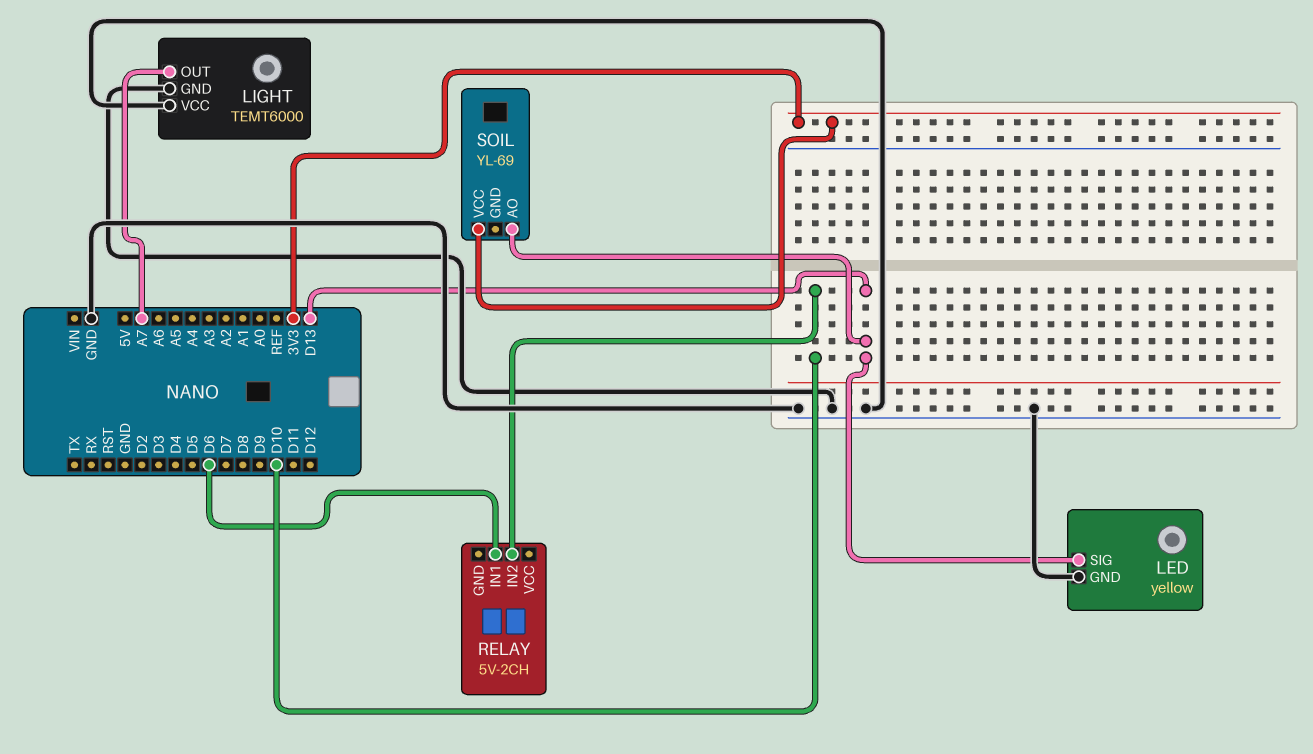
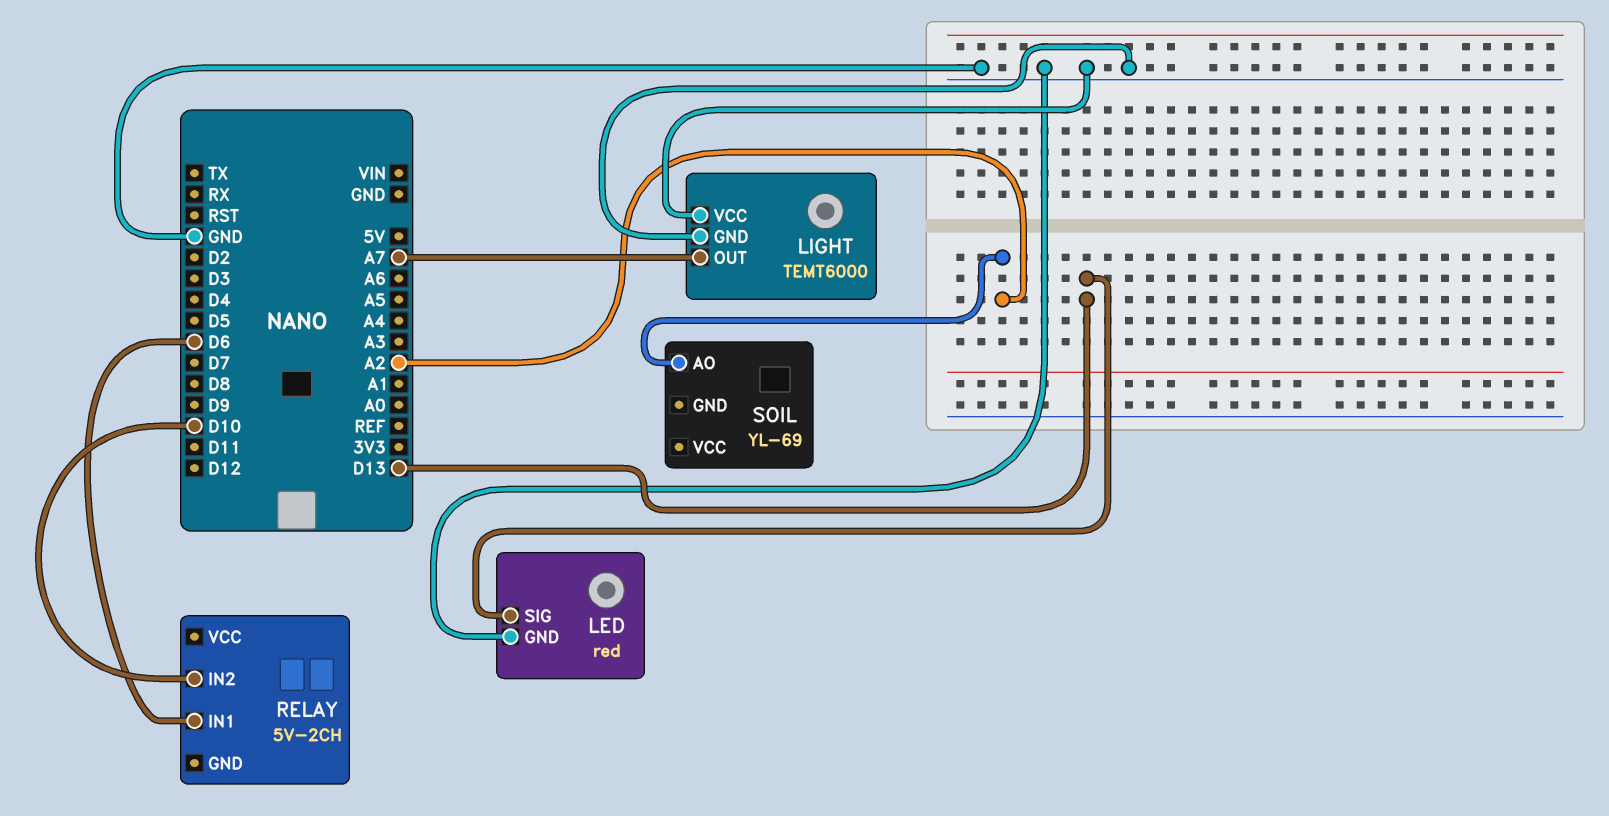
LED: yellow -> red
SOIL pin AO: D13 -> A2
SOIL pin VCC: 3V3 -> none

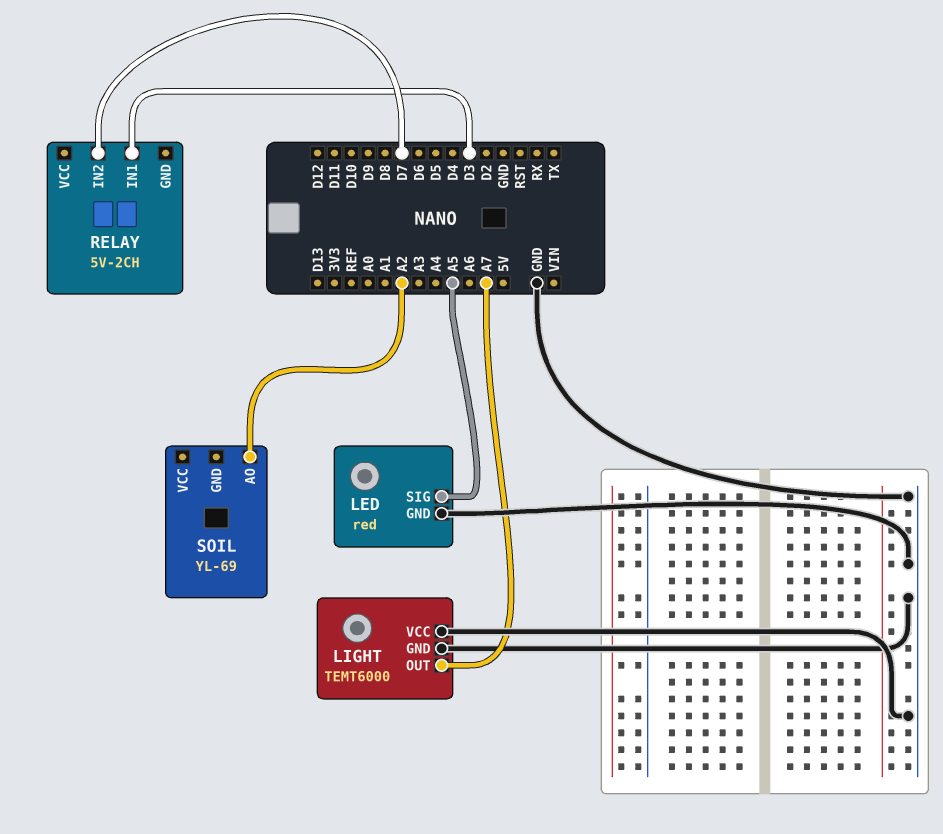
LED pin SIG: D13 -> A5
RELAY pin IN1: D6 -> D3
RELAY pin IN2: D10 -> D7

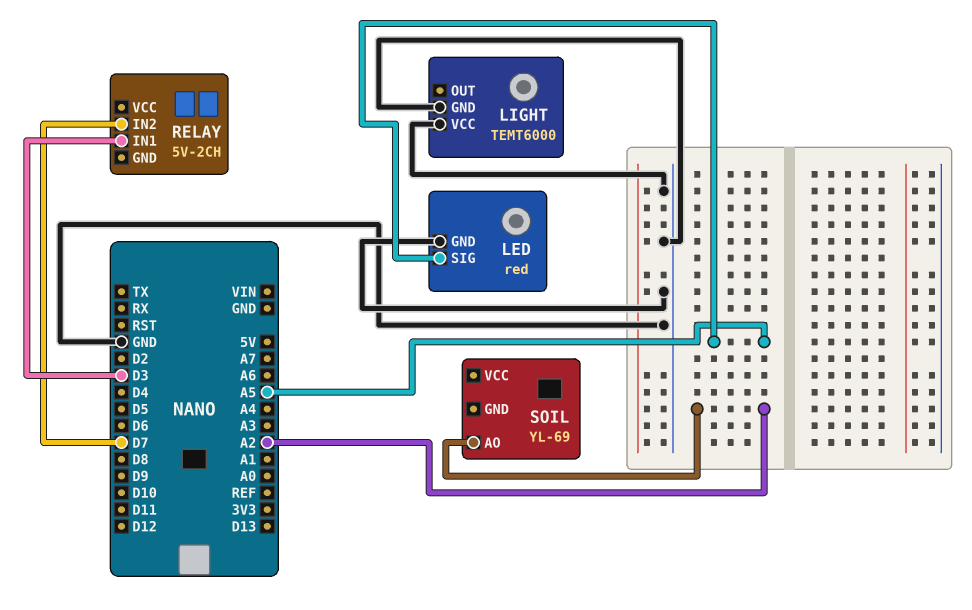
LIGHT pin OUT: A7 -> none

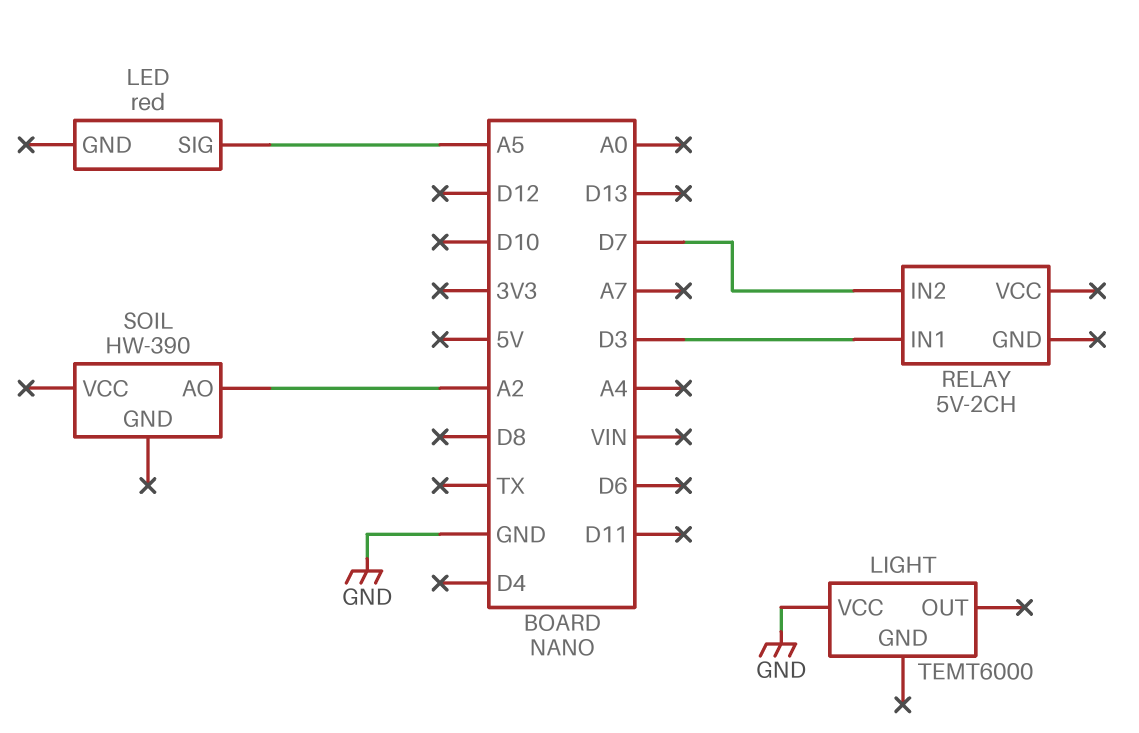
LED pin GND: GND -> none
LIGHT pin GND: GND -> none
SOIL: YL-69 -> HW-390

